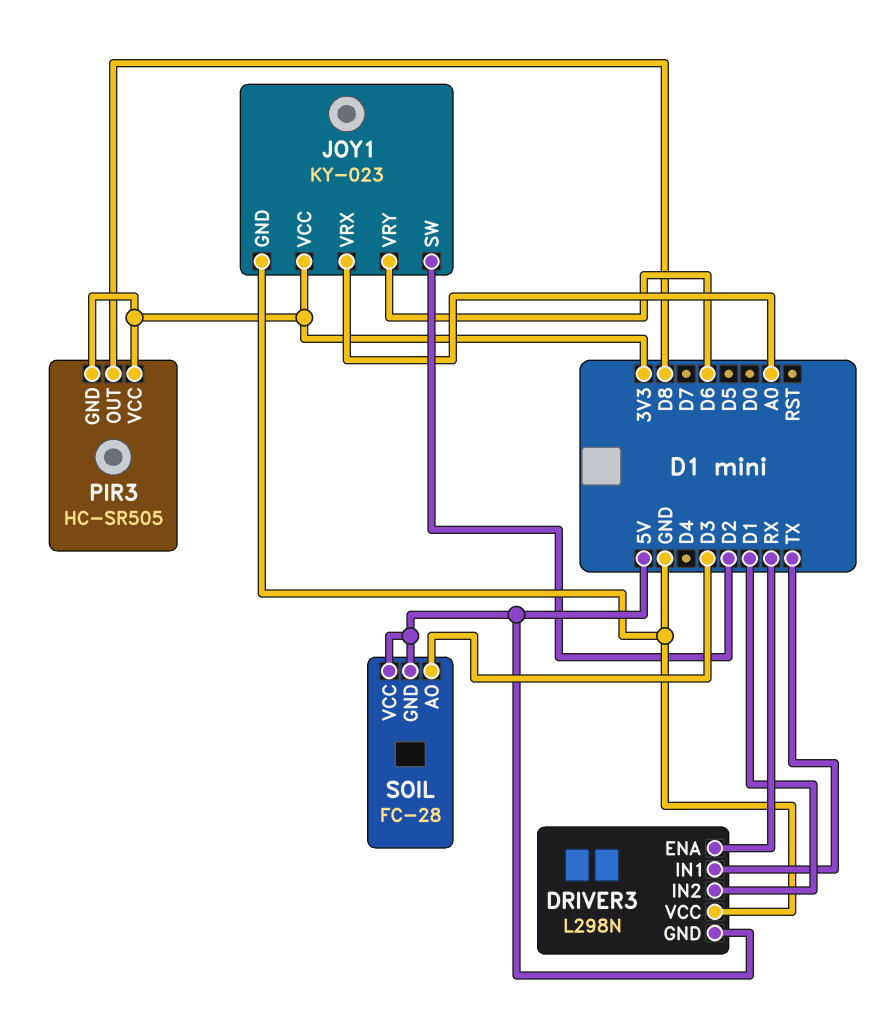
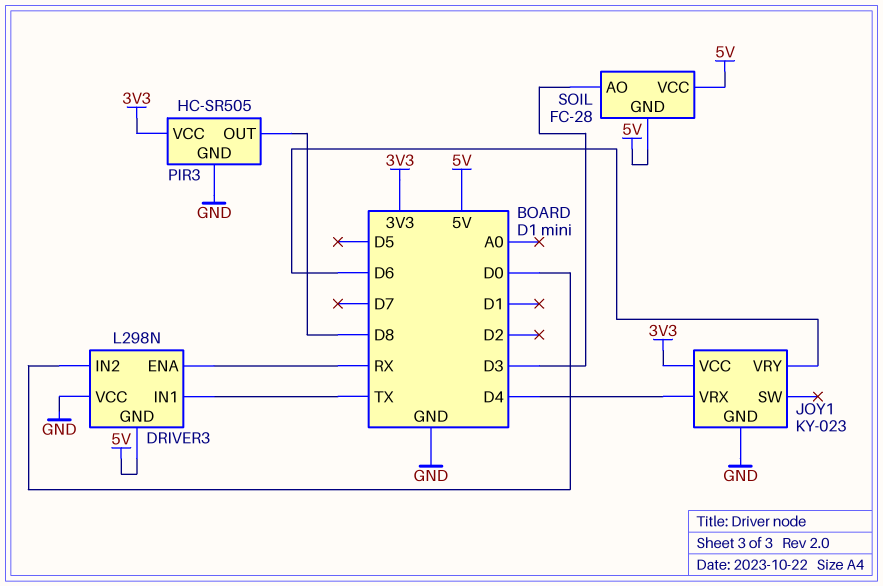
DRIVER3 pin IN2: D1 -> D0
JOY1 pin SW: D2 -> none
JOY1 pin VRX: A0 -> D4
PIR3 pin GND: 3V3 -> GND

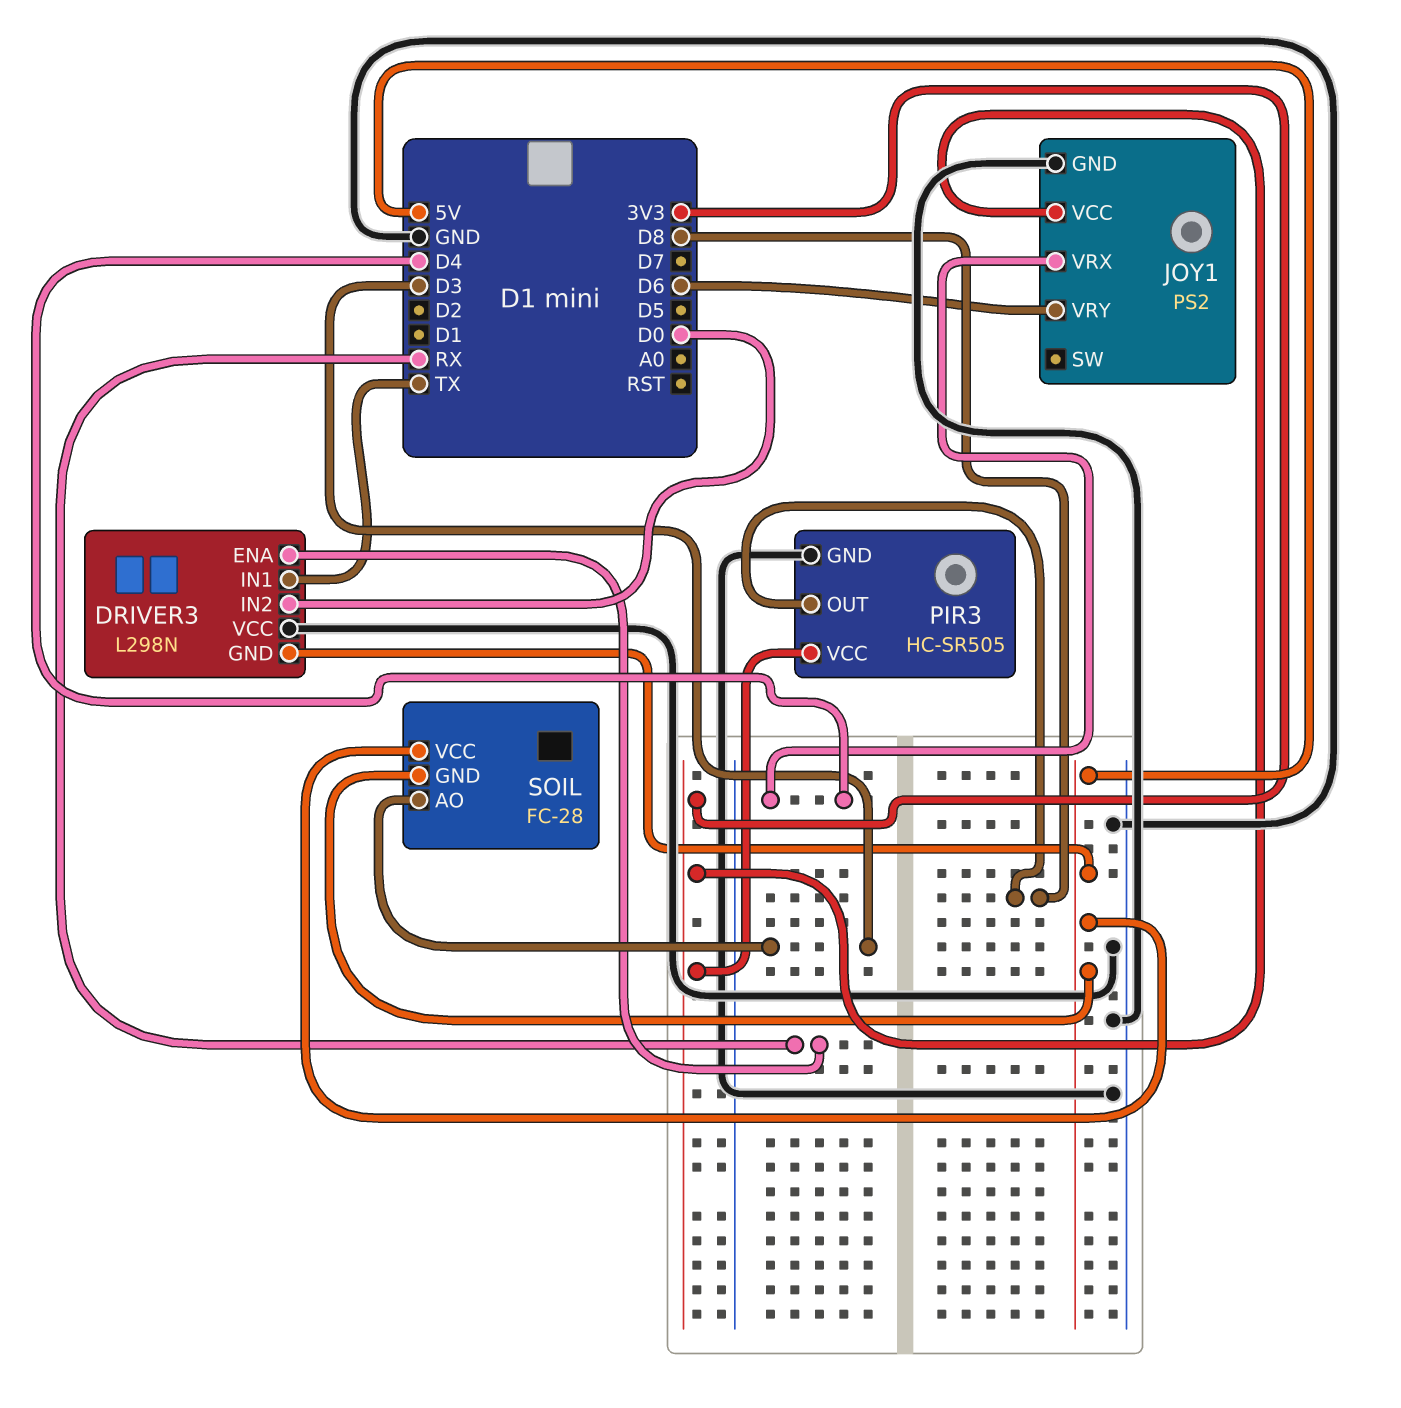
JOY1: KY-023 -> PS2

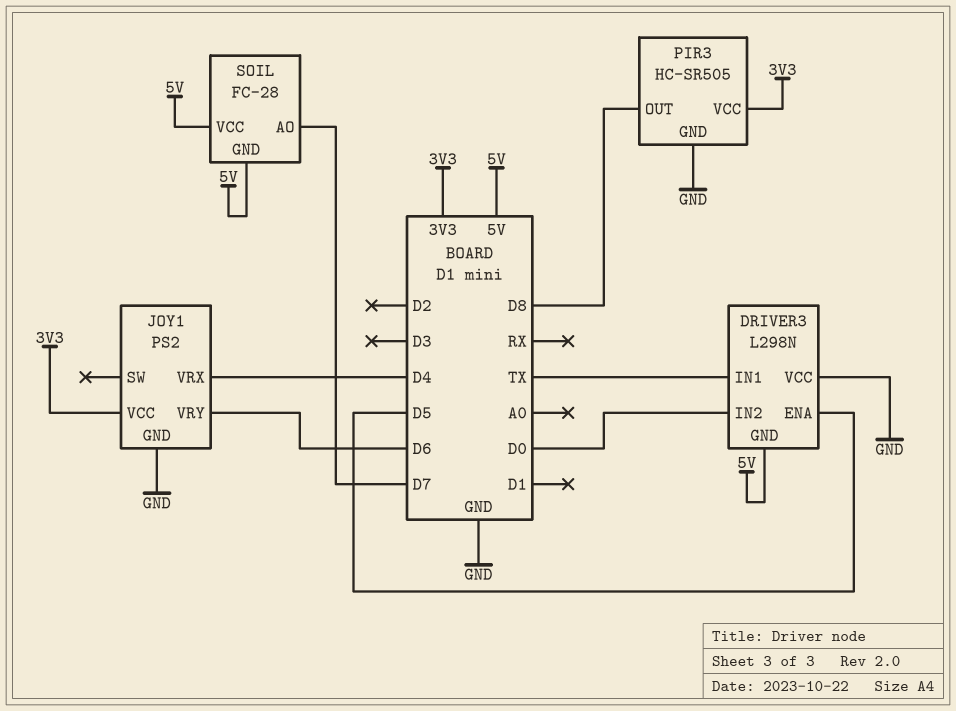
DRIVER3 pin ENA: RX -> D5
SOIL pin AO: D3 -> D7

